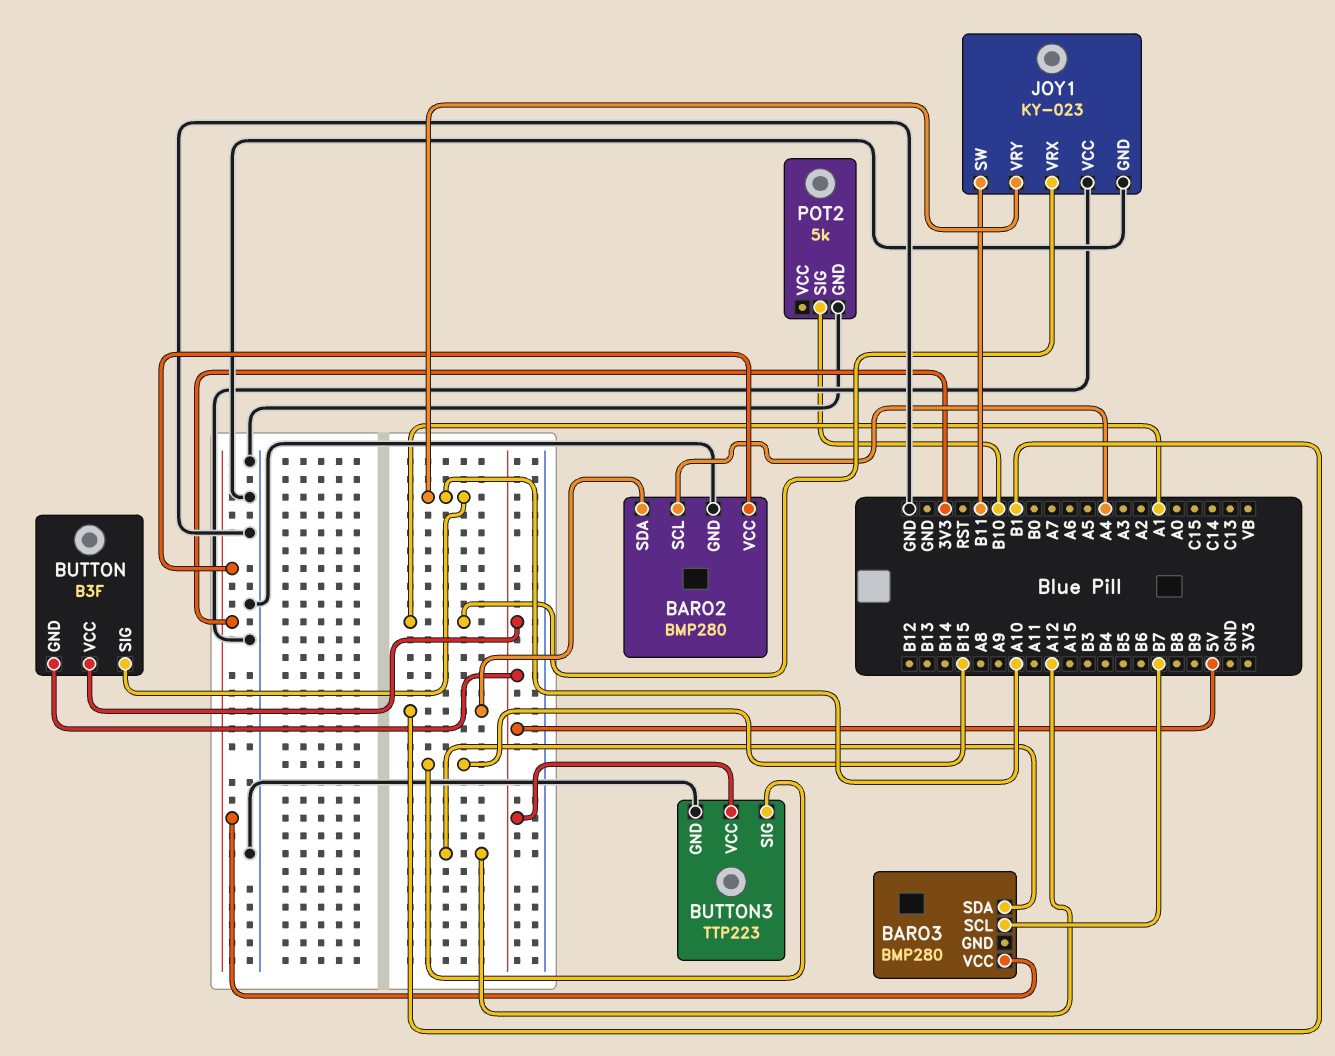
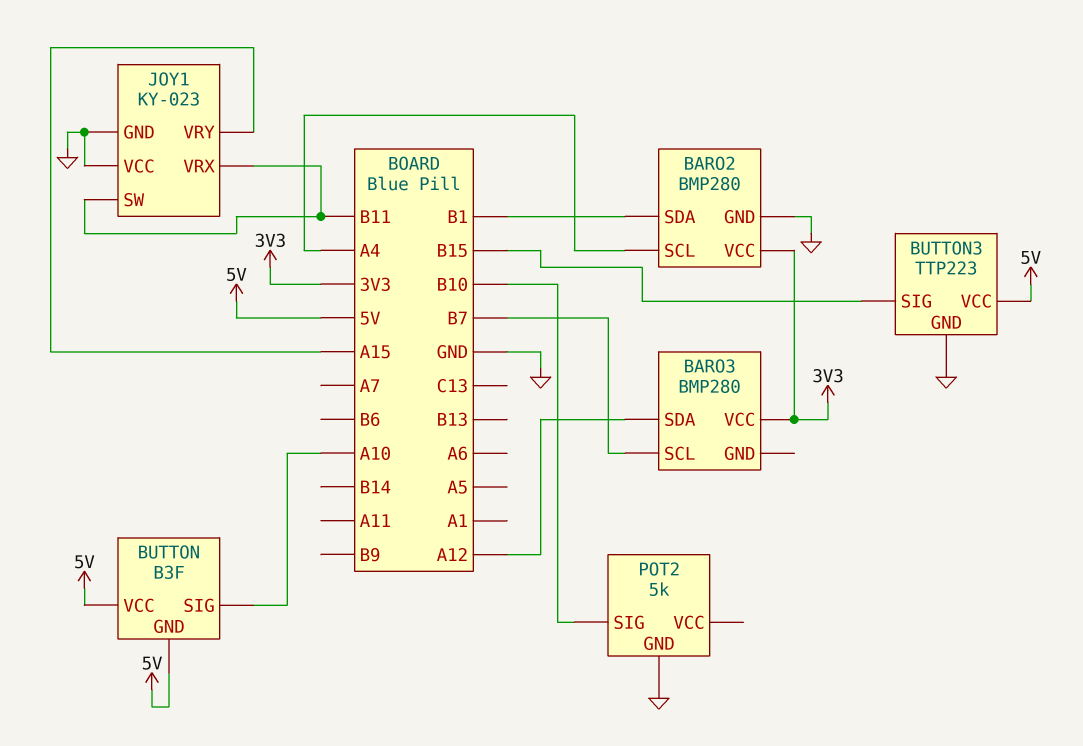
JOY1 pin VRX: A1 -> B11
JOY1 pin VRY: A10 -> A15

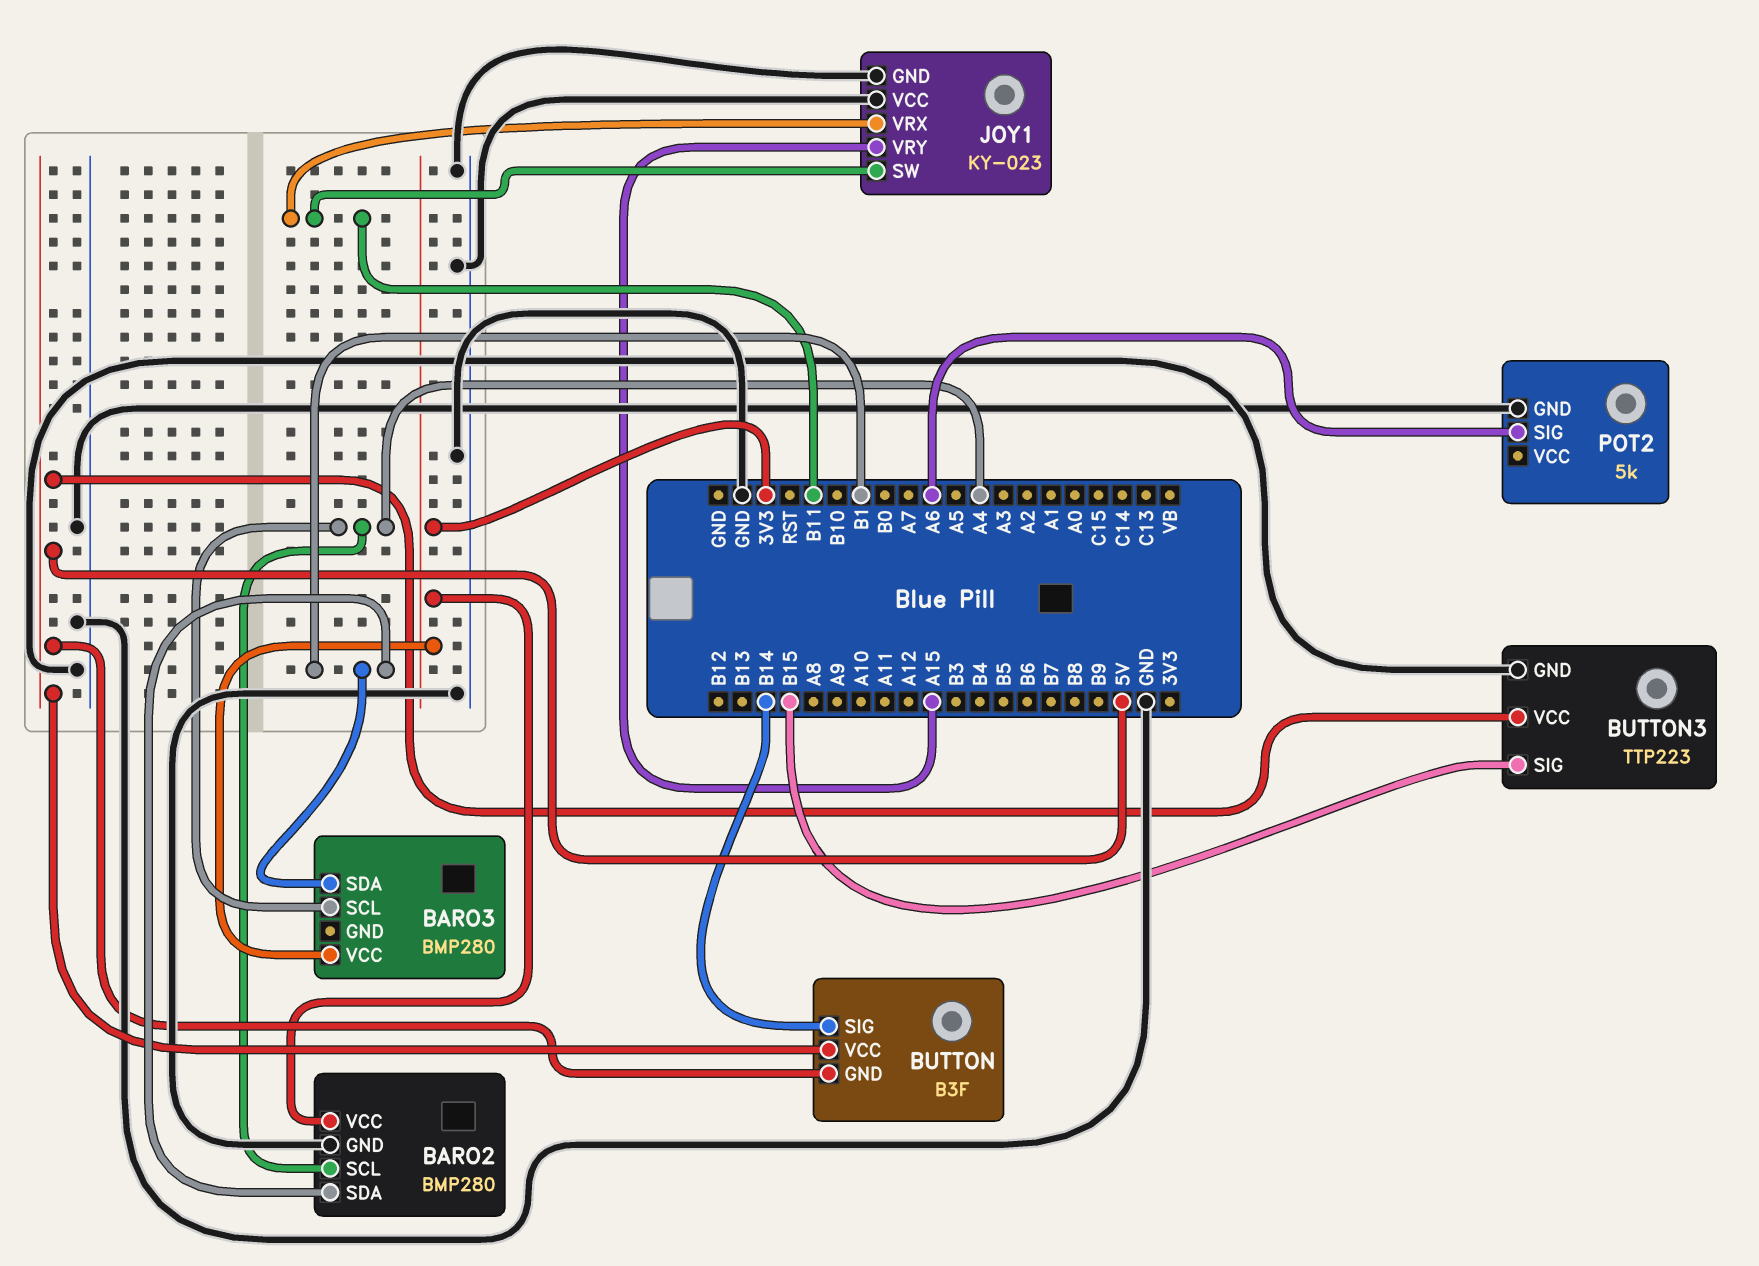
BARO3 pin SCL: B7 -> A4
BARO3 pin SDA: A12 -> B1
BUTTON pin SIG: A10 -> B14
POT2 pin SIG: B10 -> A6

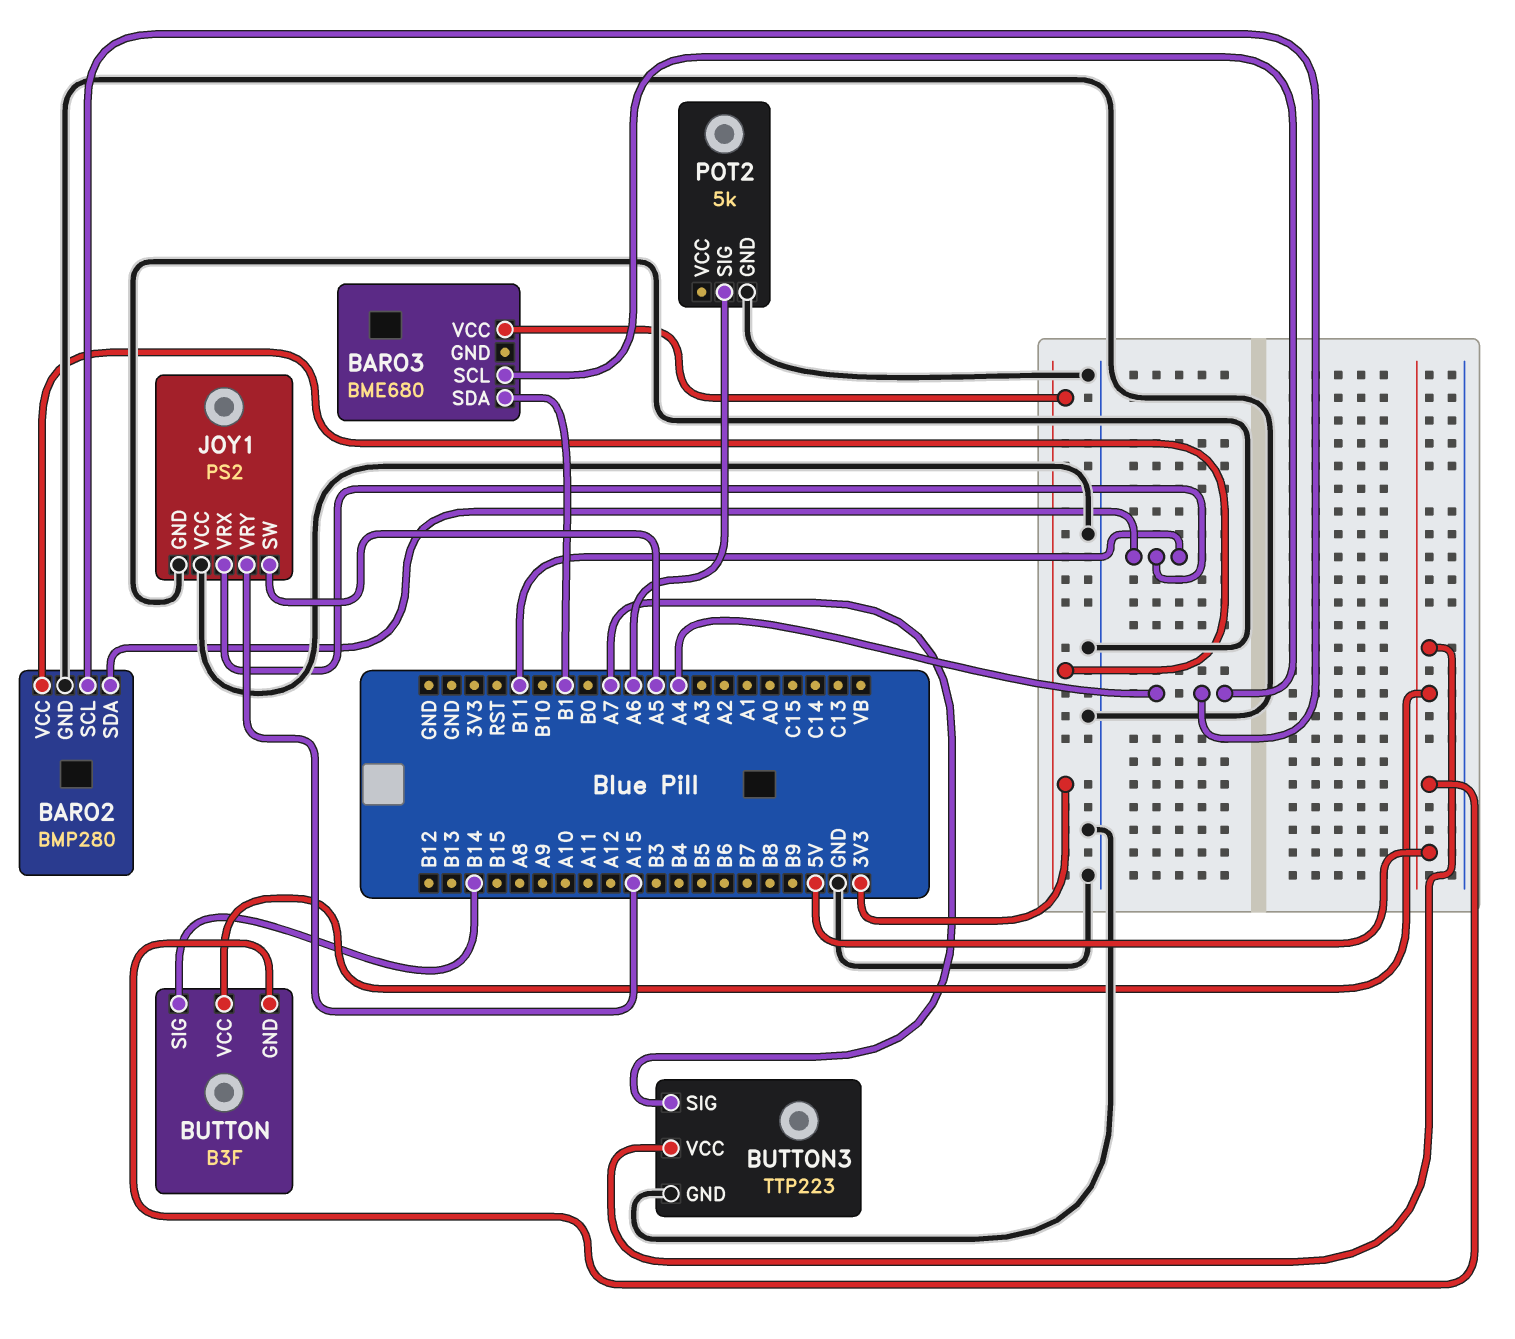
BARO2 pin SDA: B1 -> B11
BARO3: BMP280 -> BME680
BUTTON3 pin SIG: B15 -> A7
JOY1: KY-023 -> PS2
JOY1 pin SW: B11 -> A5

